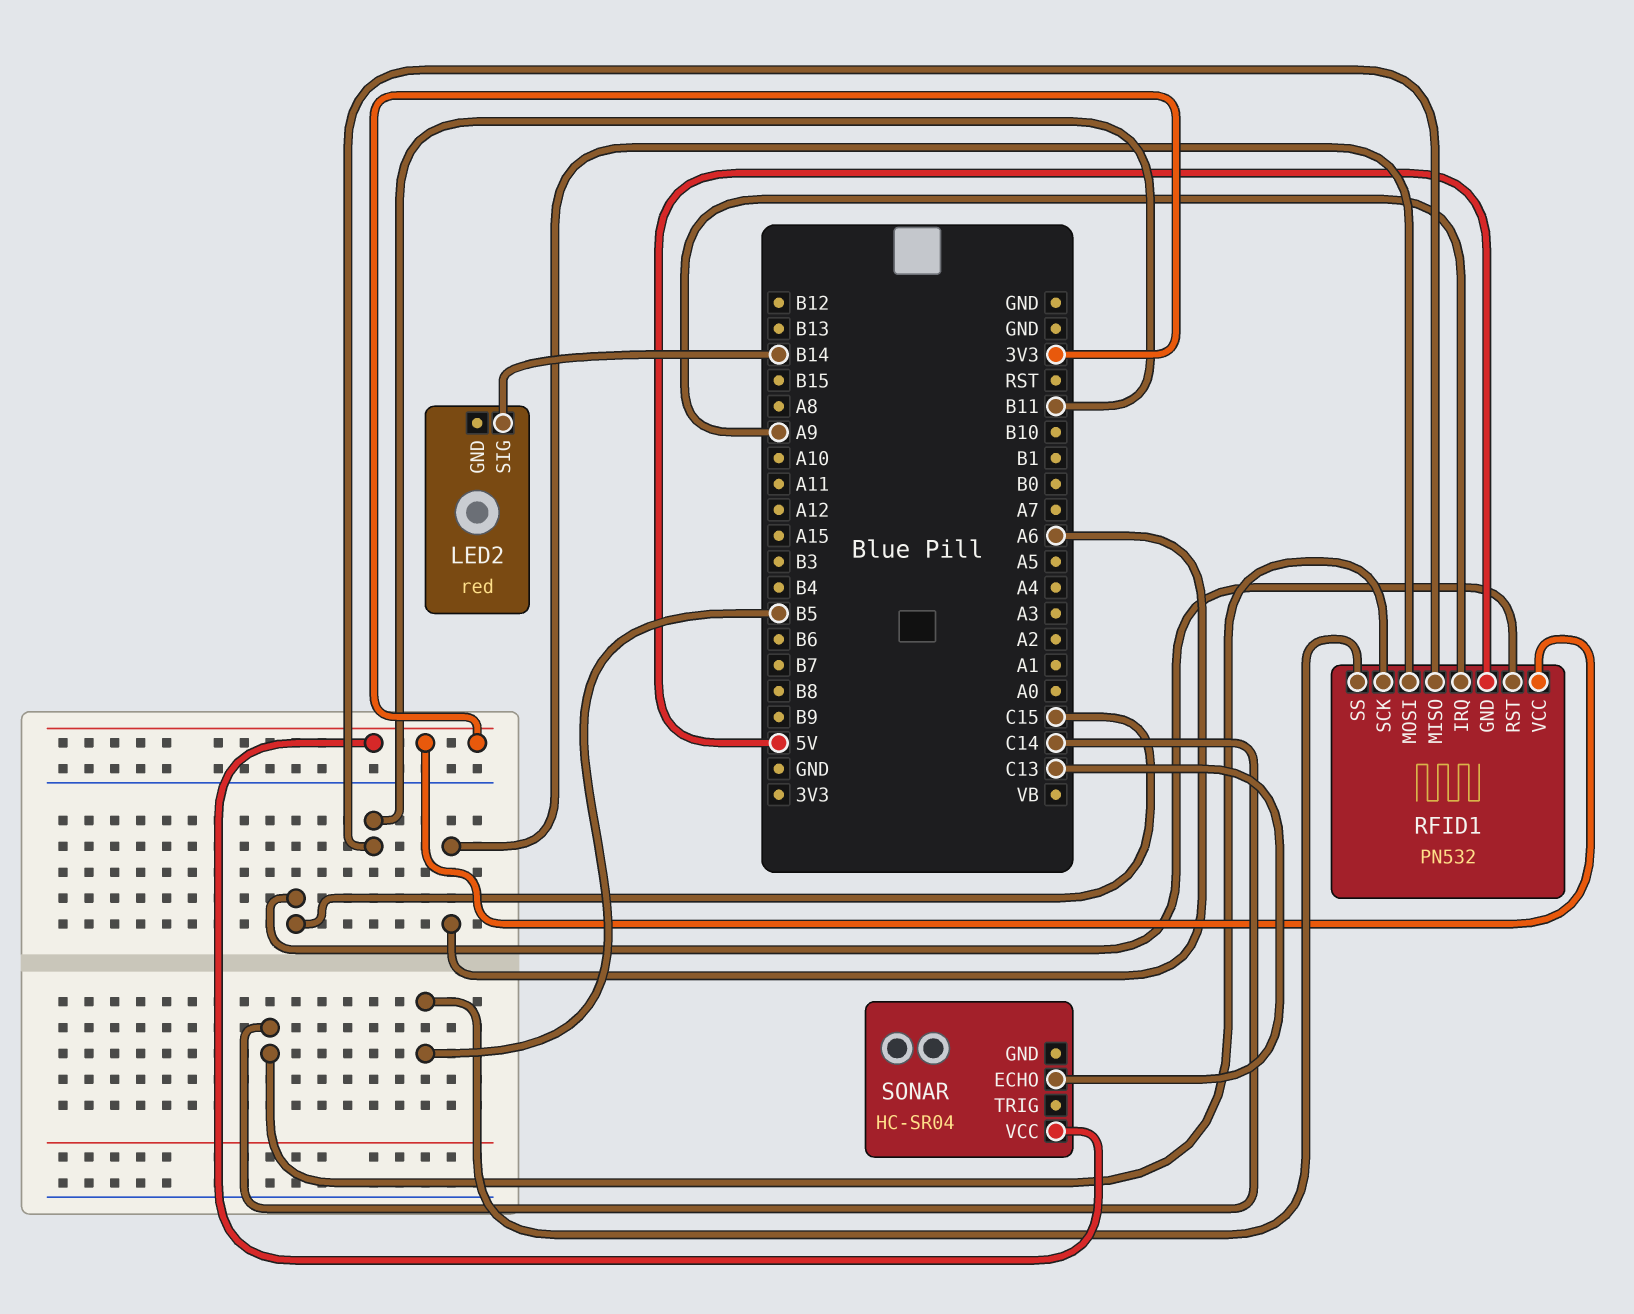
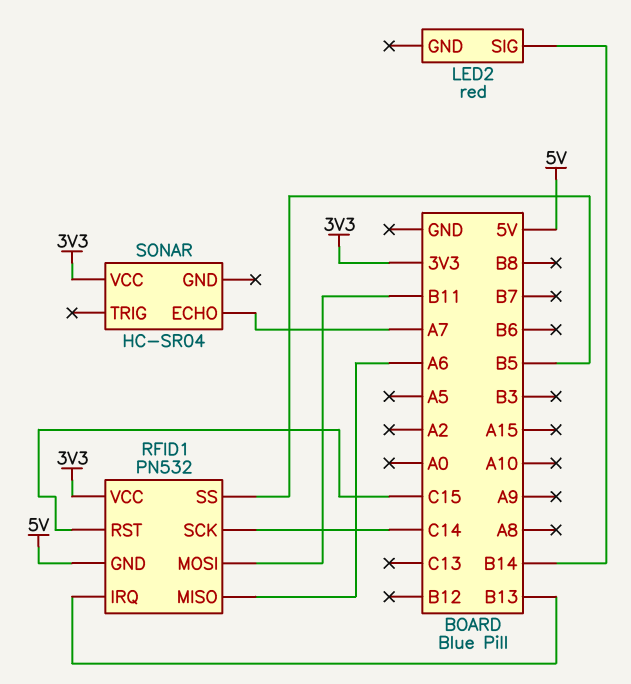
RFID1 pin IRQ: A9 -> B13
RFID1 pin MISO: B11 -> A6
RFID1 pin MOSI: A6 -> B11
SONAR pin ECHO: C13 -> A7

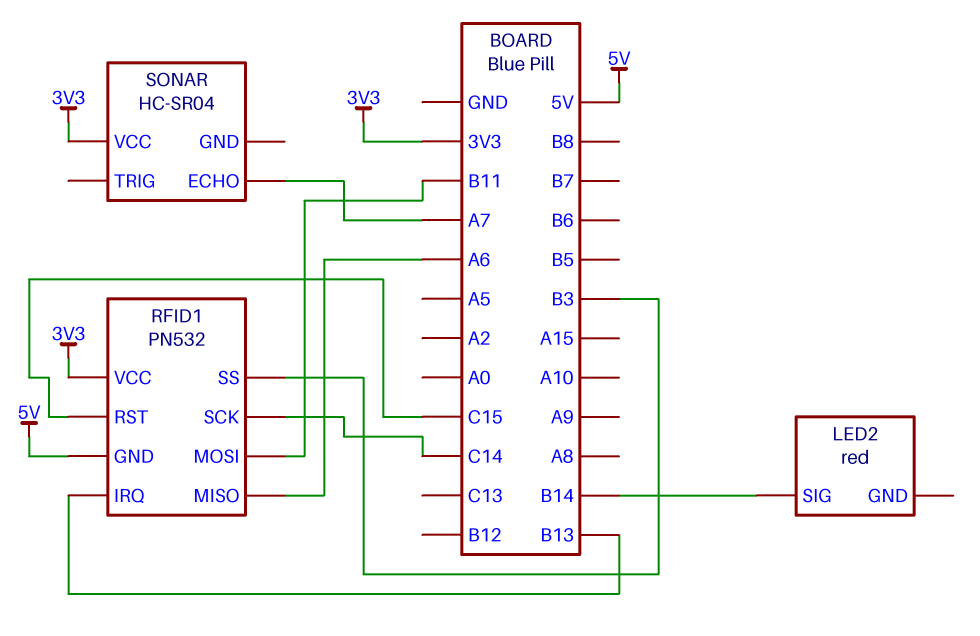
RFID1 pin SS: B5 -> B3

